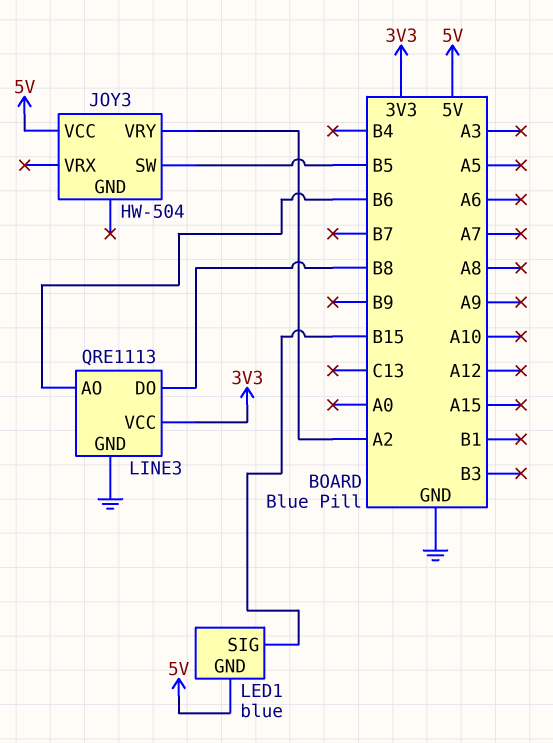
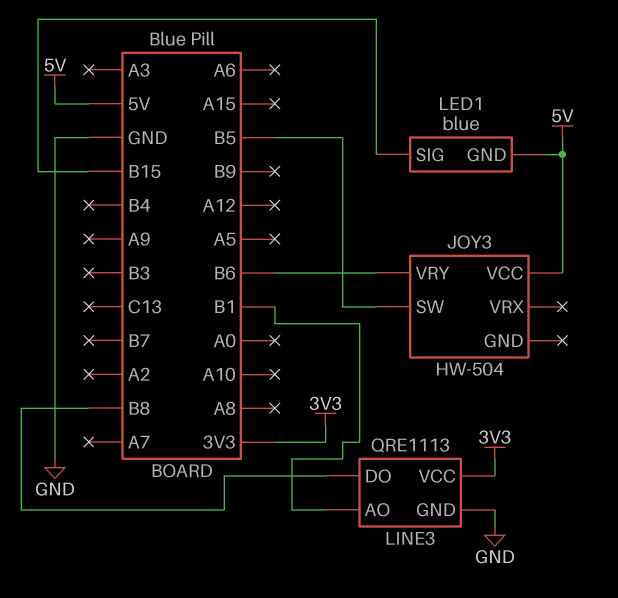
JOY3 pin VRY: A2 -> B6
LINE3 pin AO: B6 -> B1

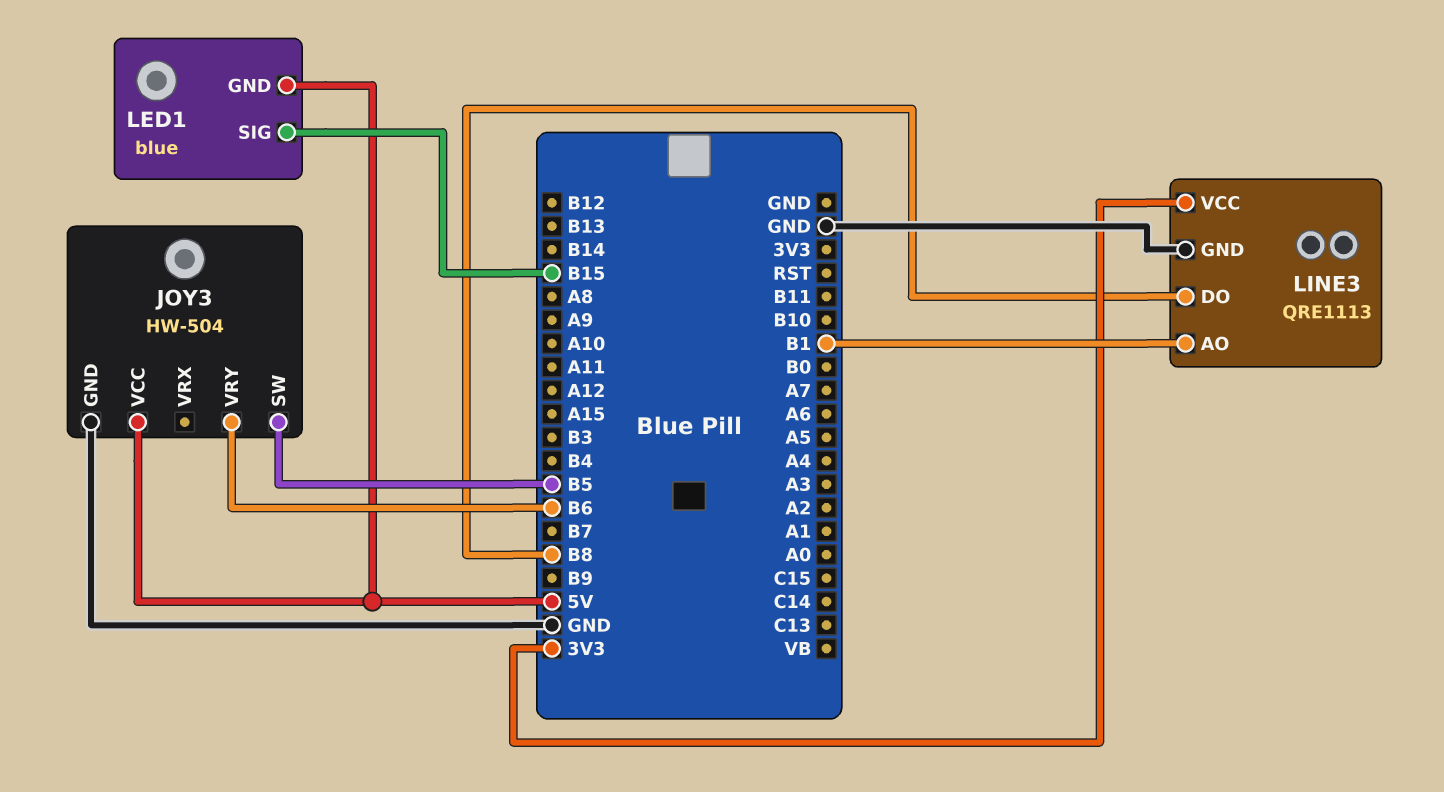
JOY3 pin GND: none -> GND

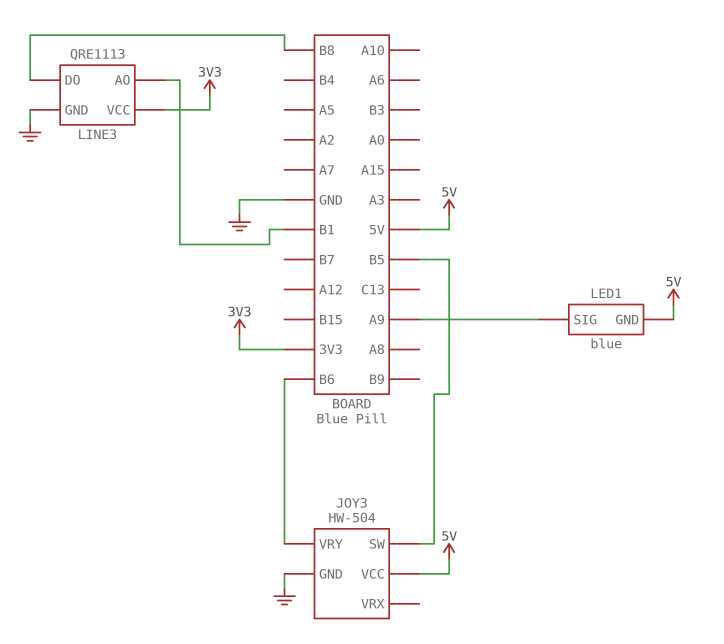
LED1 pin SIG: B15 -> A9

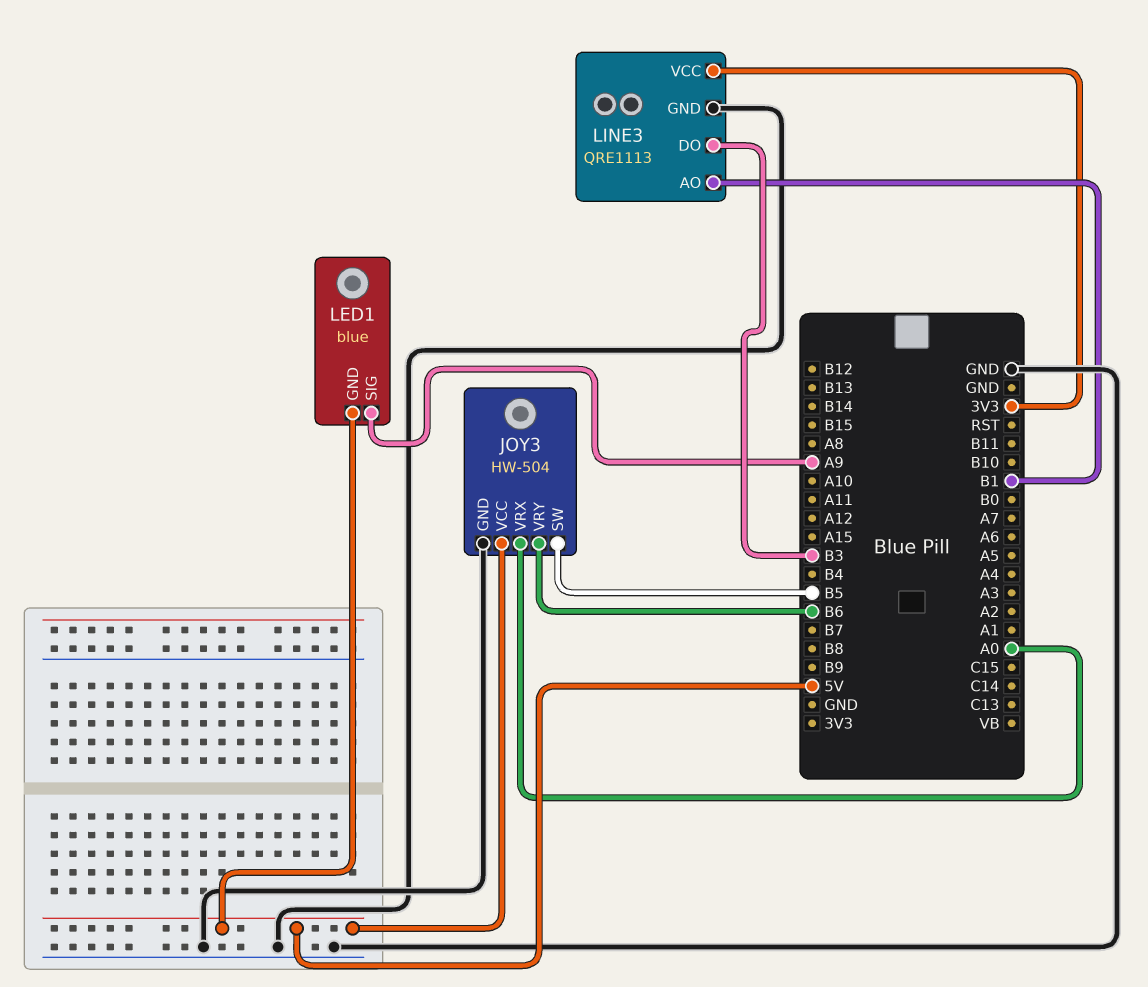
JOY3 pin VRX: none -> A0
LINE3 pin DO: B8 -> B3

